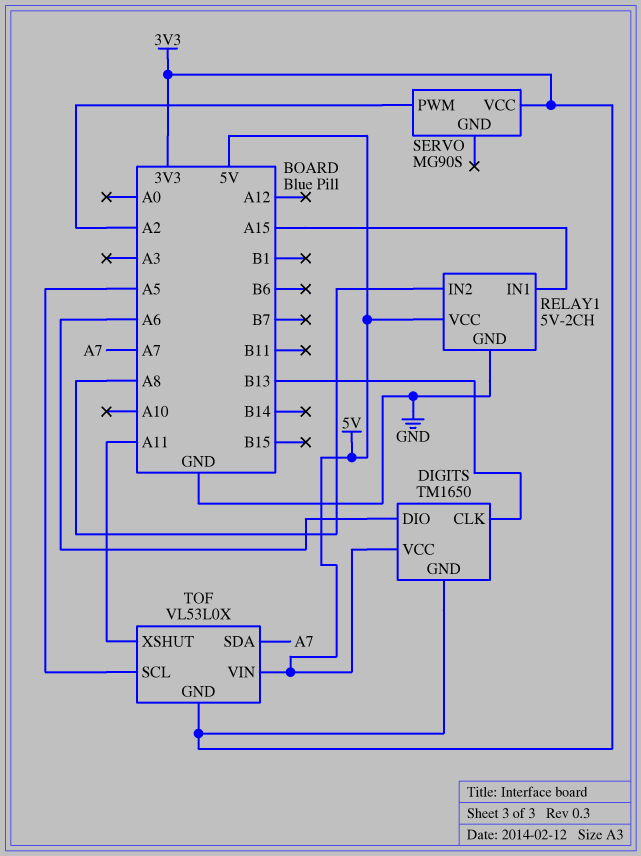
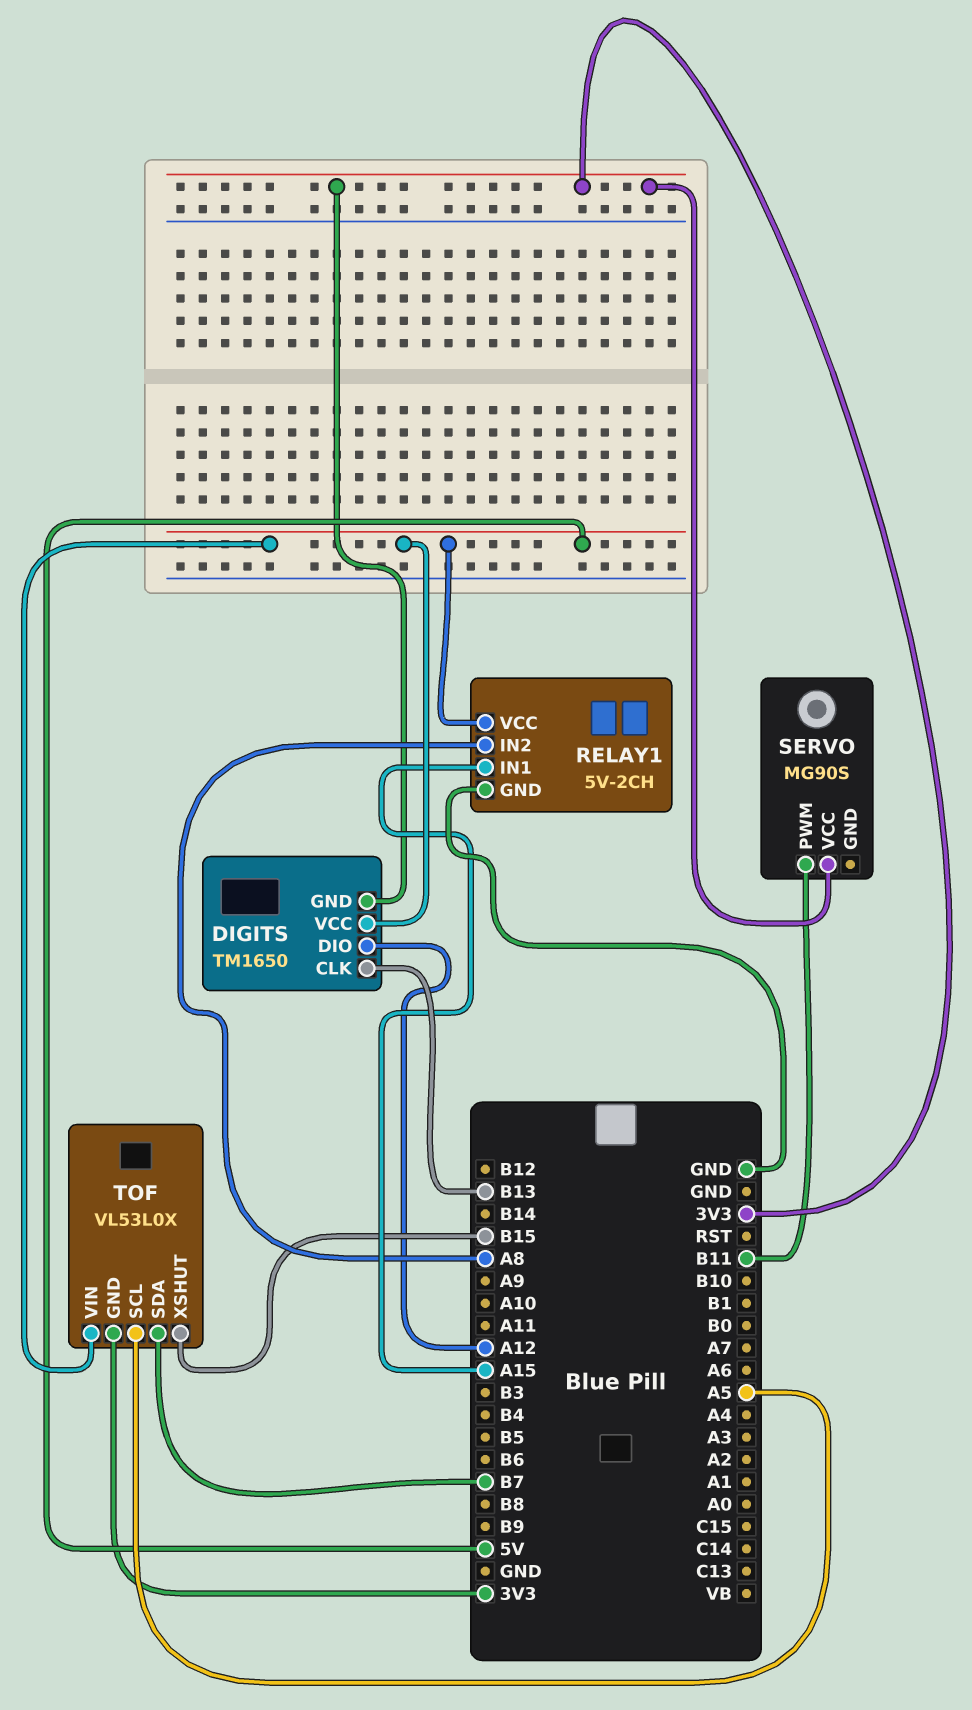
DIGITS pin DIO: A6 -> A12
SERVO pin PWM: A2 -> B11
TOF pin SDA: A7 -> B7
TOF pin XSHUT: A11 -> B15

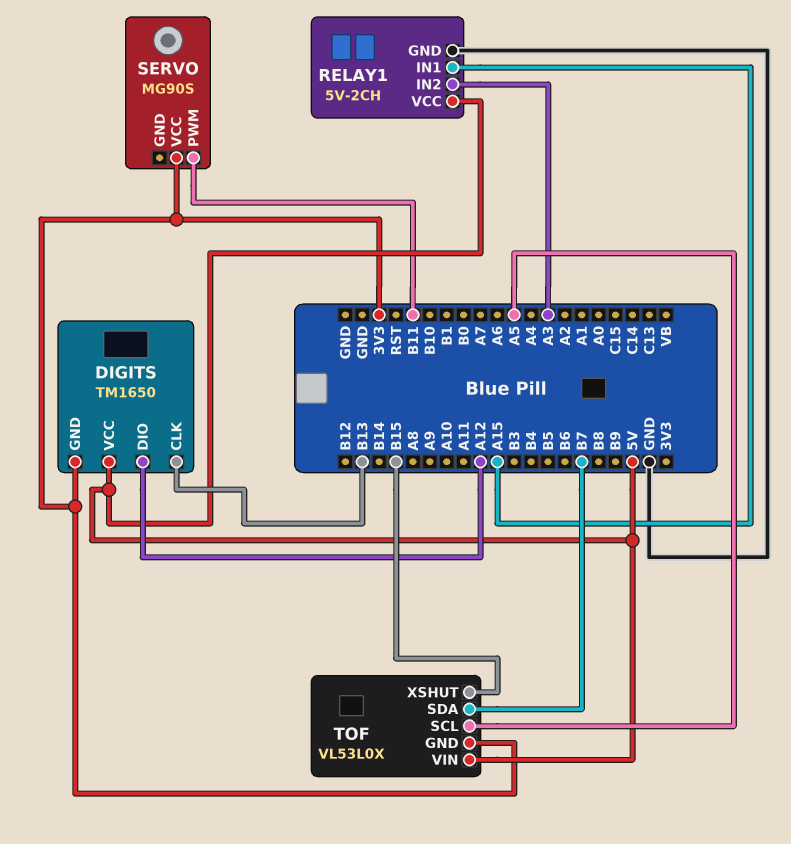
RELAY1 pin IN2: A8 -> A3

